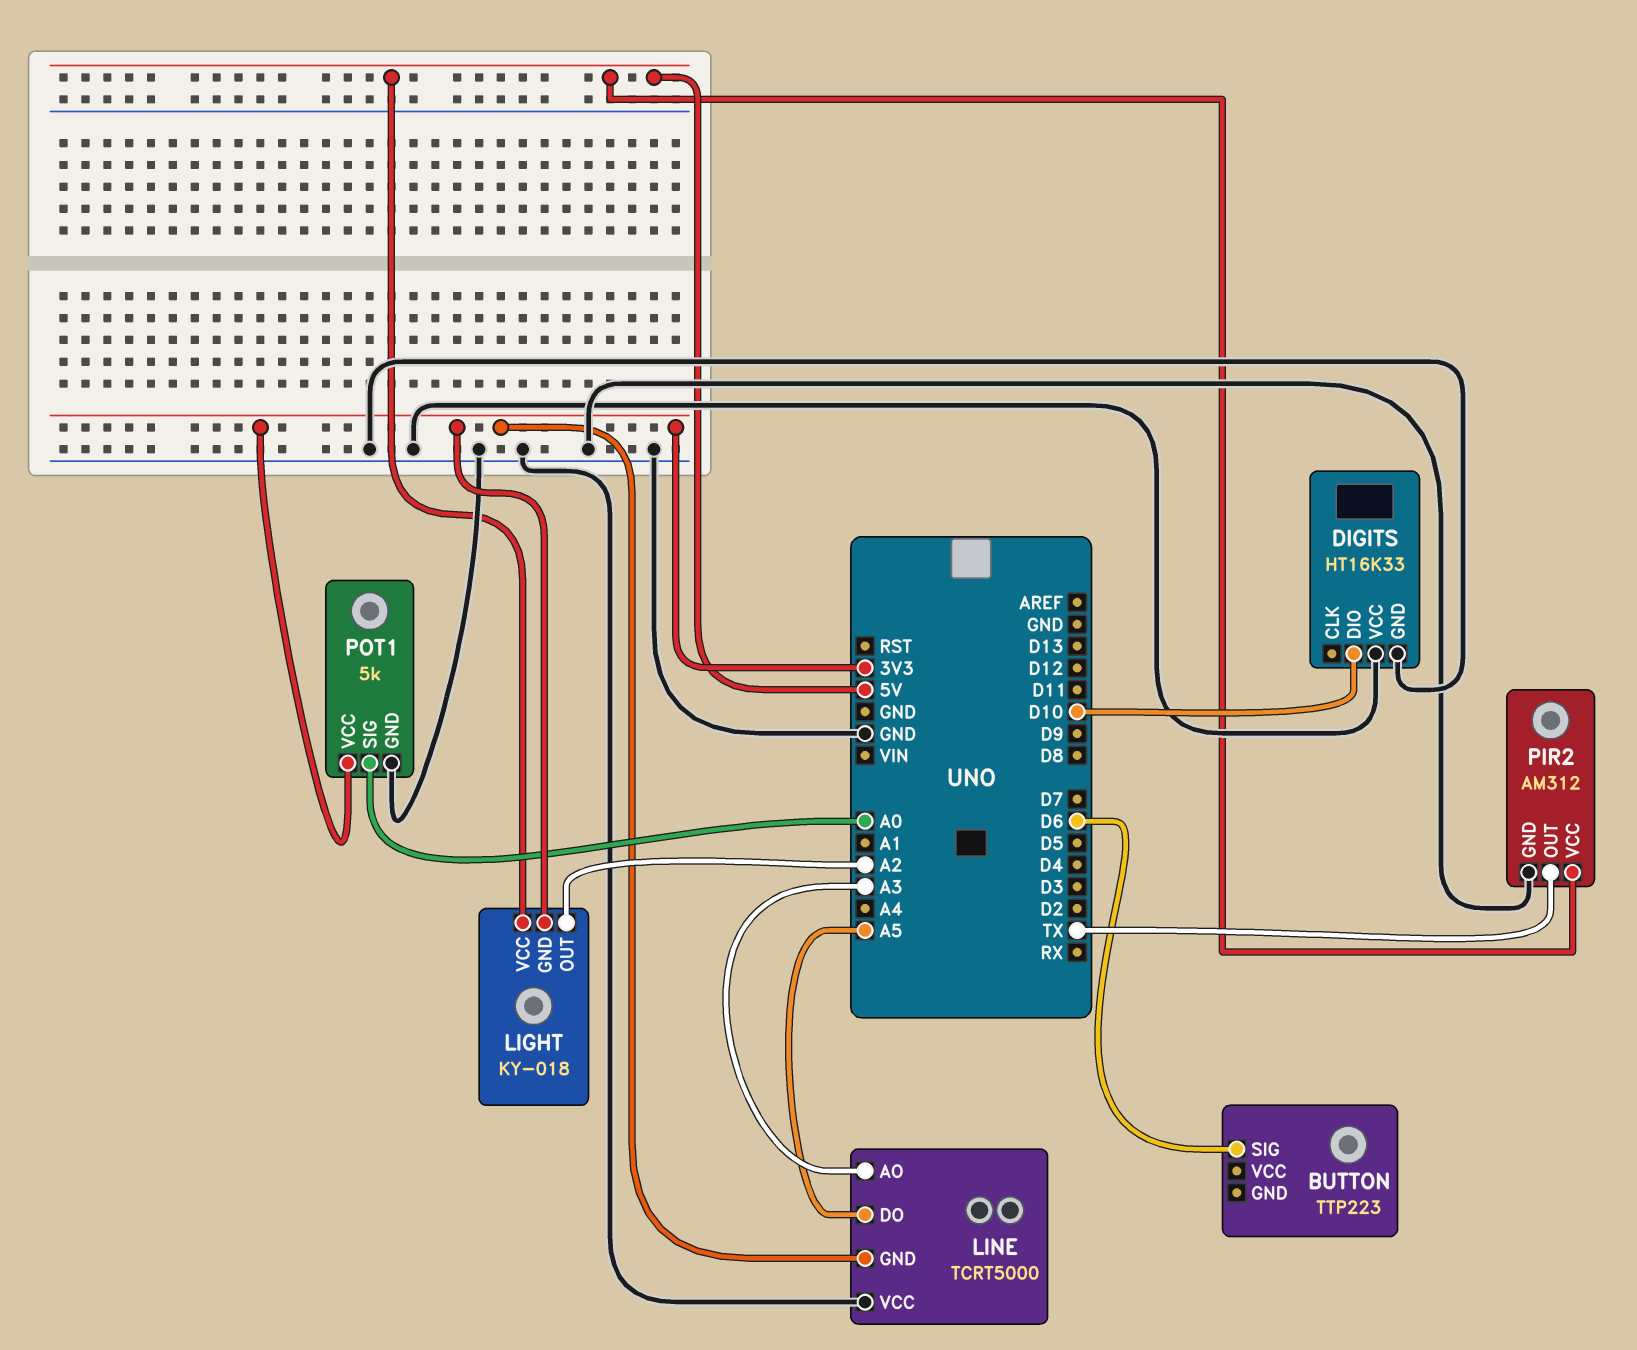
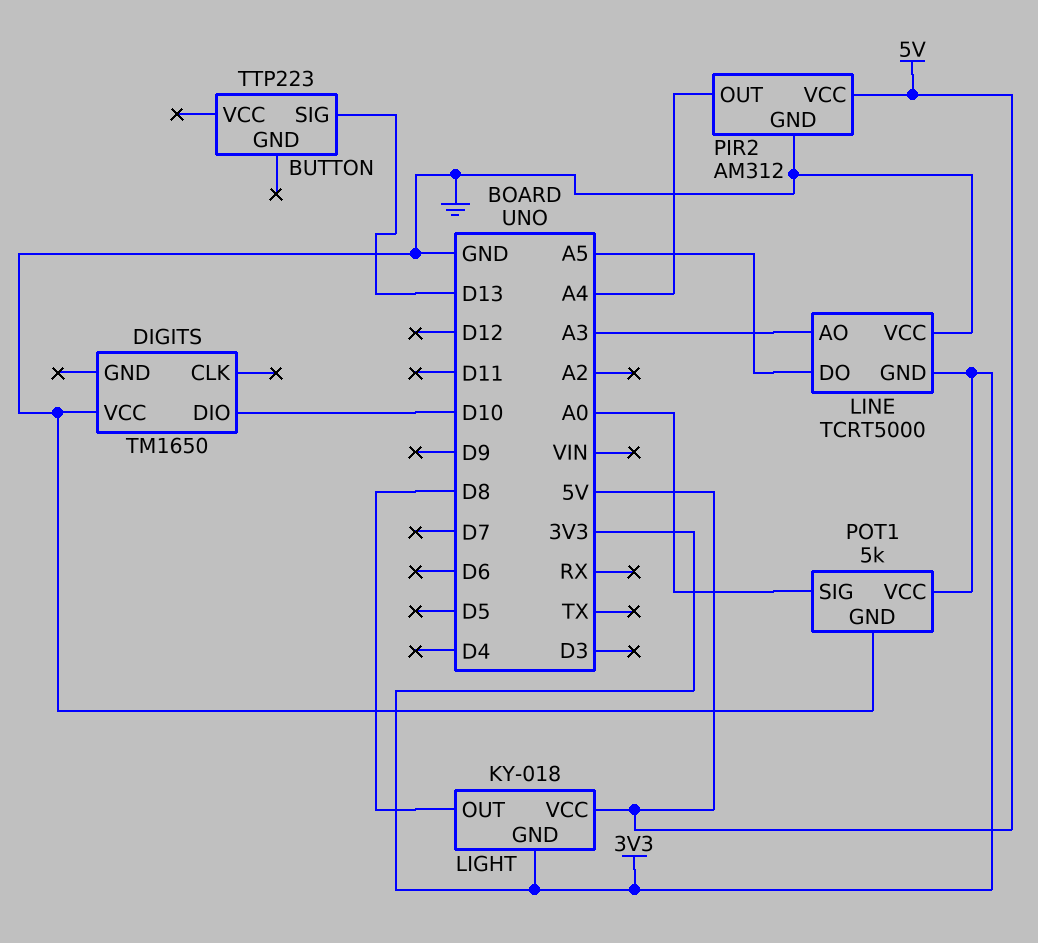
BUTTON pin SIG: D6 -> D13
DIGITS: HT16K33 -> TM1650
DIGITS pin GND: GND -> none
LIGHT pin OUT: A2 -> D8
PIR2 pin OUT: TX -> A4

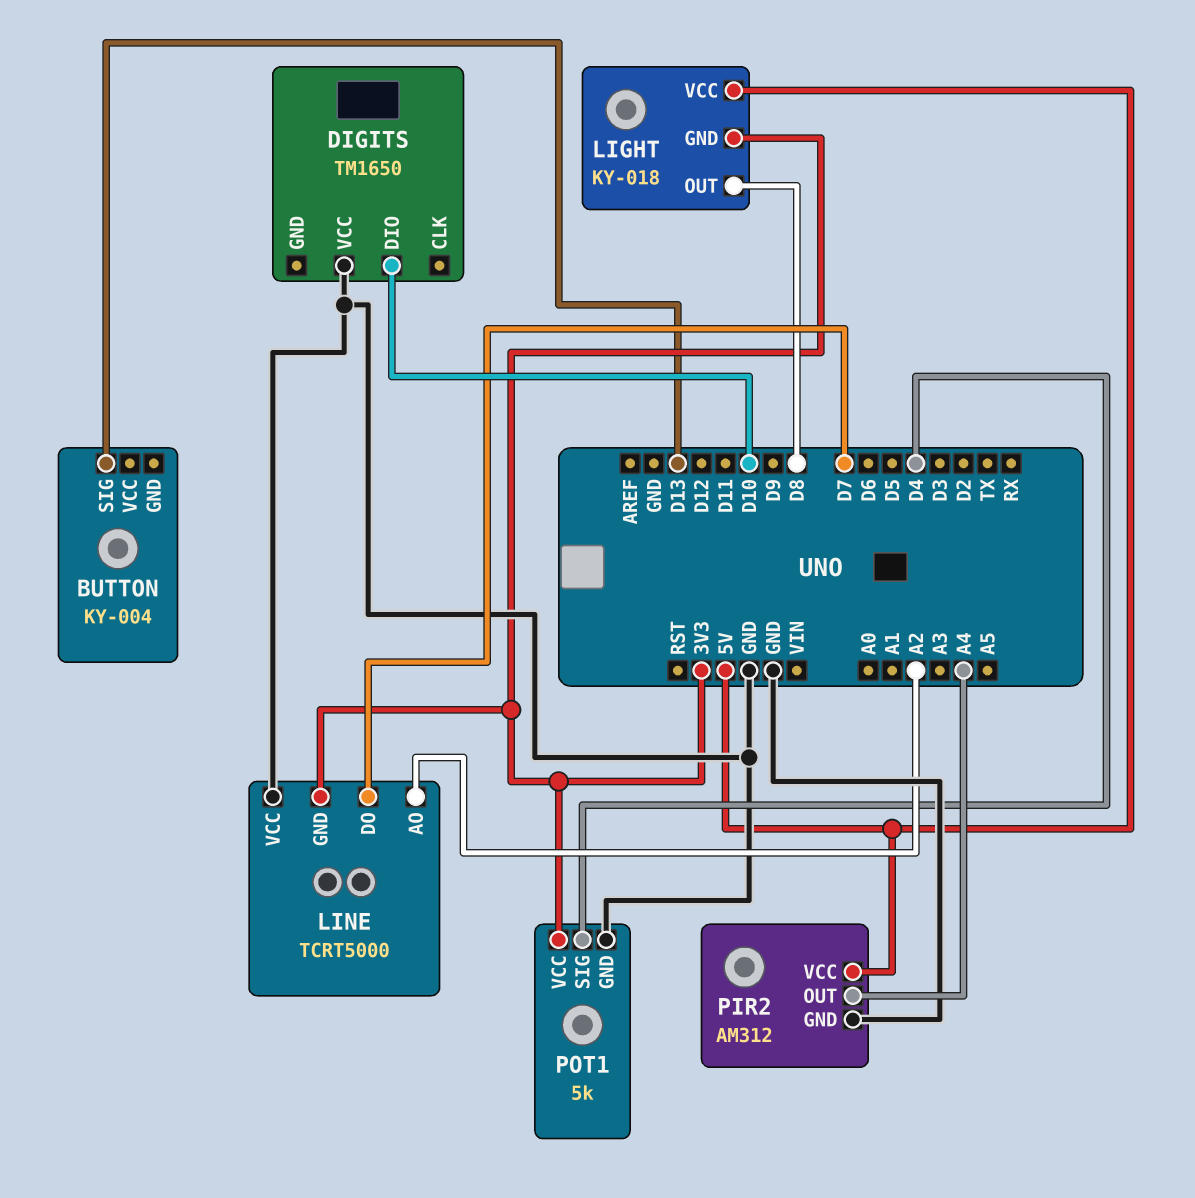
BUTTON: TTP223 -> KY-004
LINE pin AO: A3 -> A2
LINE pin DO: A5 -> D7
POT1 pin SIG: A0 -> D4

